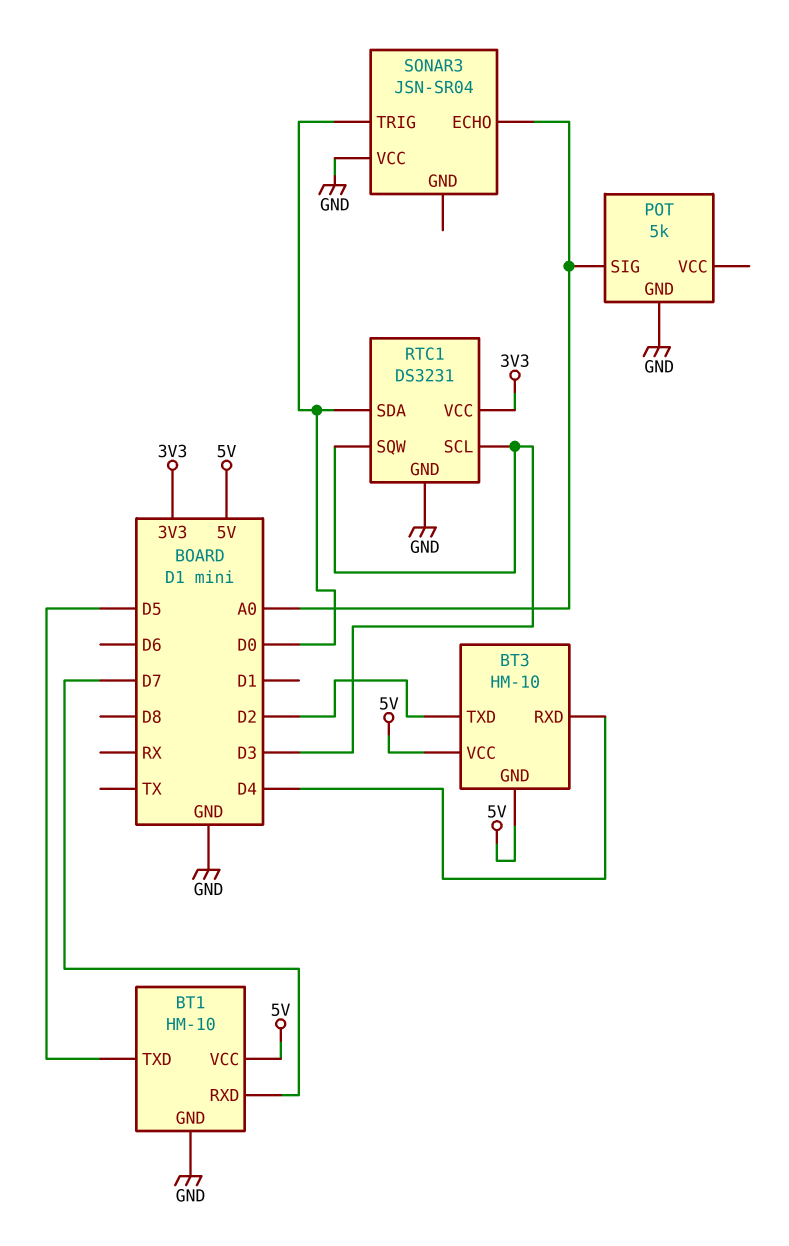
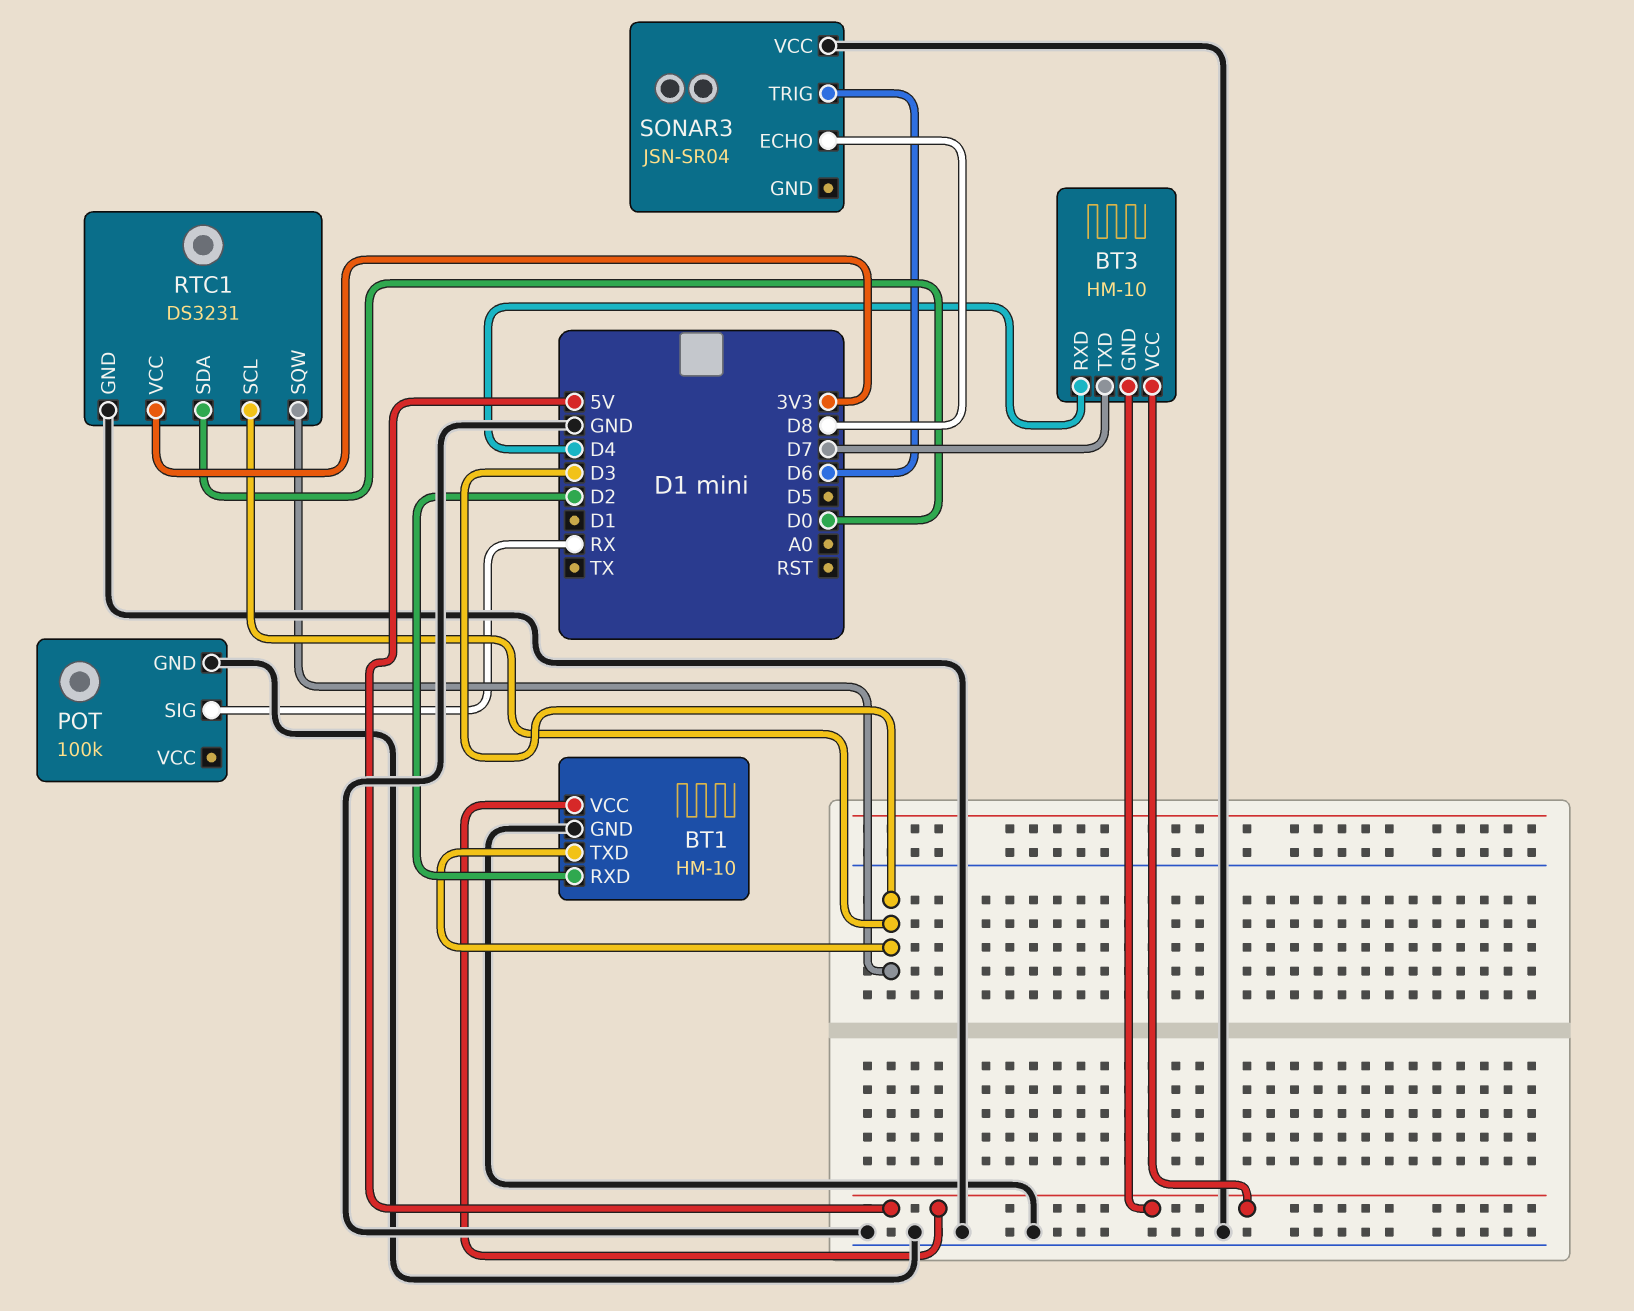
BT1 pin RXD: D7 -> D2
BT1 pin TXD: D5 -> D3
BT3 pin TXD: D2 -> D7
POT: 5k -> 100k
POT pin SIG: A0 -> RX
SONAR3 pin ECHO: A0 -> D8
SONAR3 pin TRIG: D0 -> D6

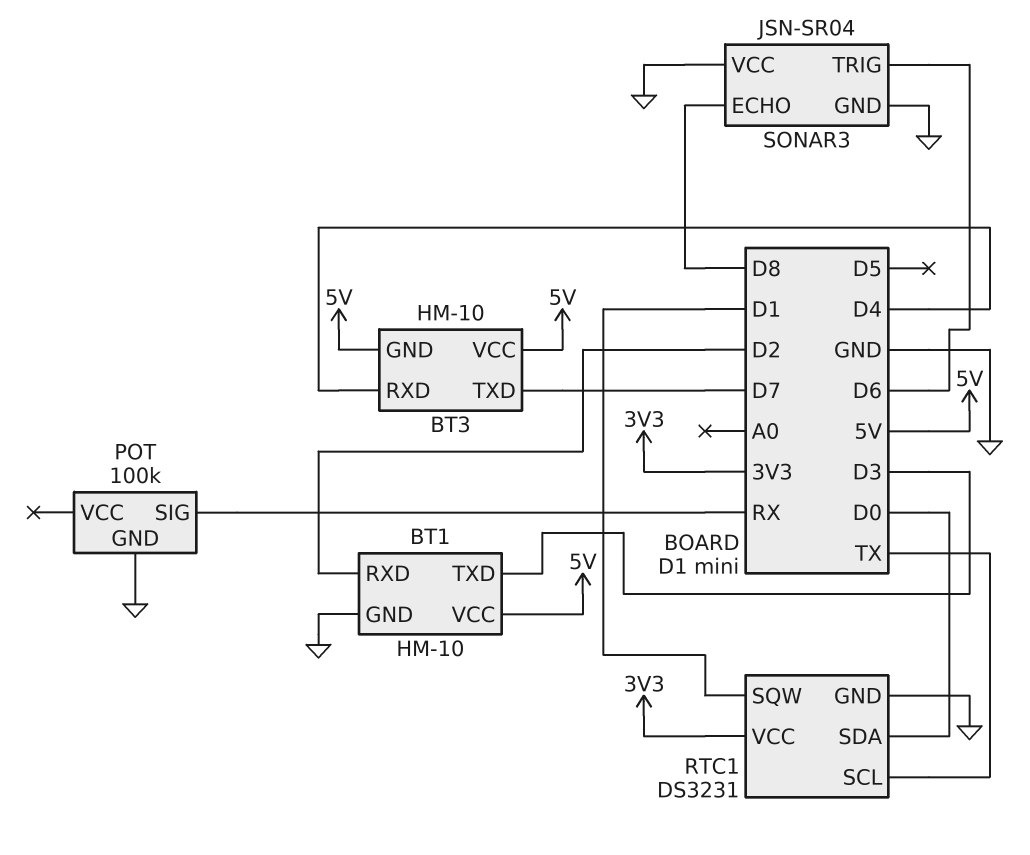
RTC1 pin SCL: D3 -> TX
RTC1 pin SQW: D3 -> D1
SONAR3 pin GND: none -> GND

